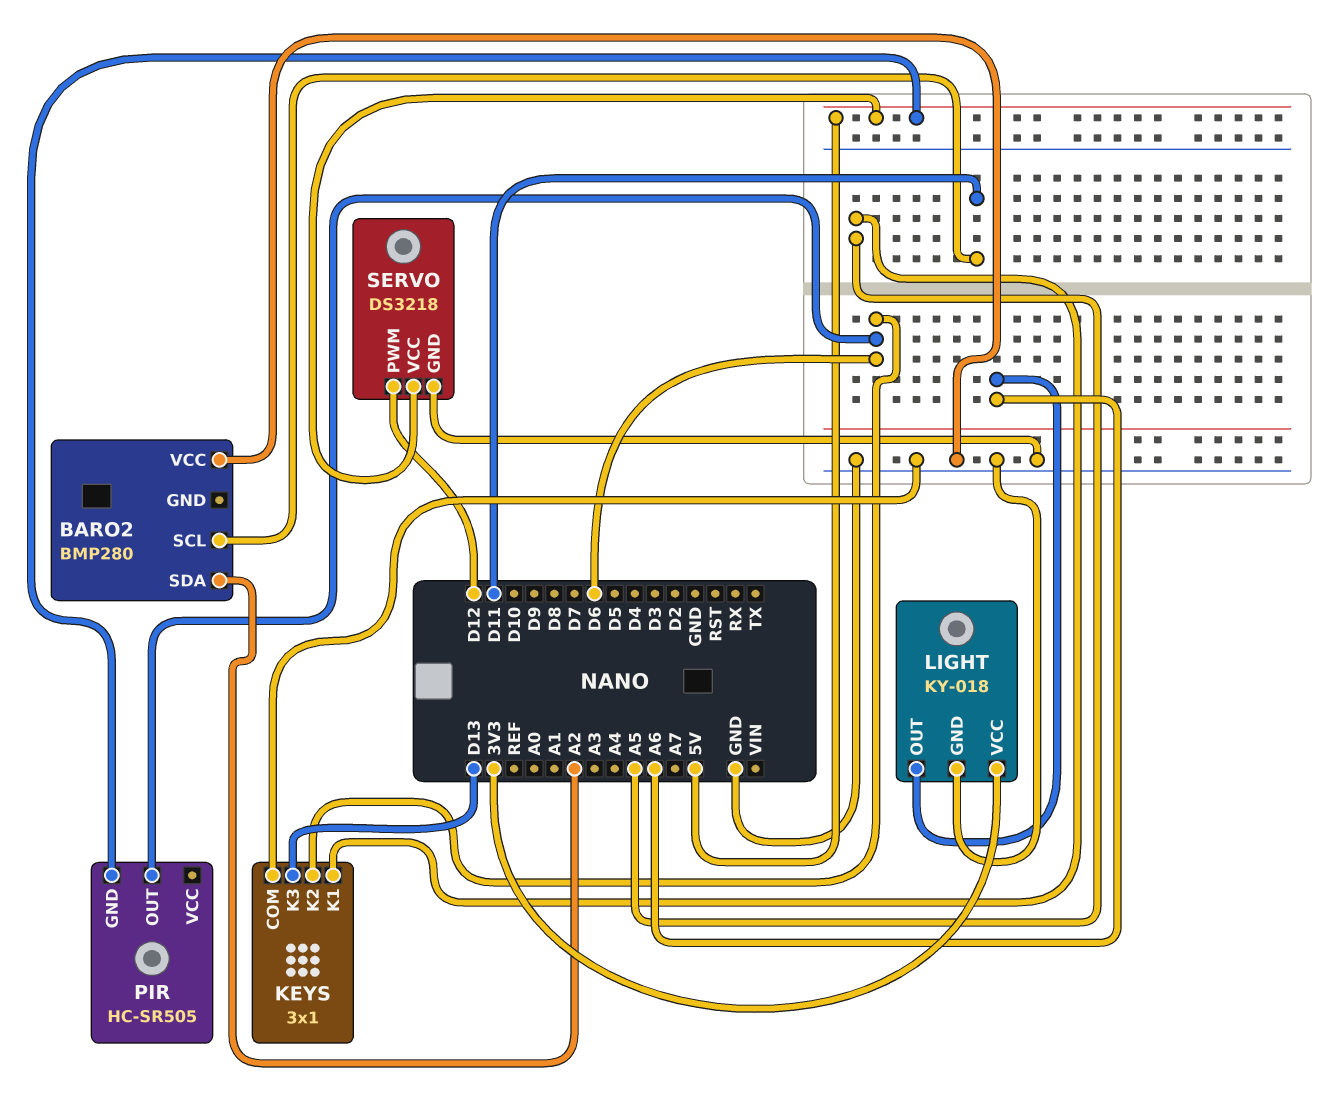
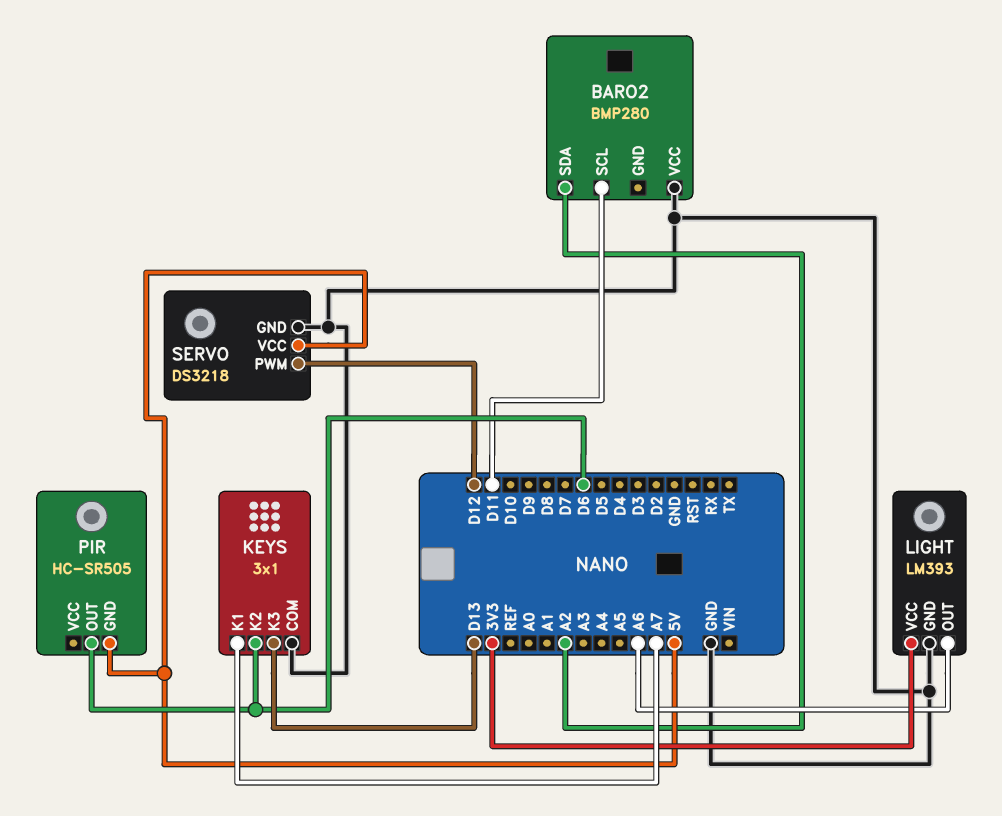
KEYS pin K1: A5 -> A7
LIGHT: KY-018 -> LM393

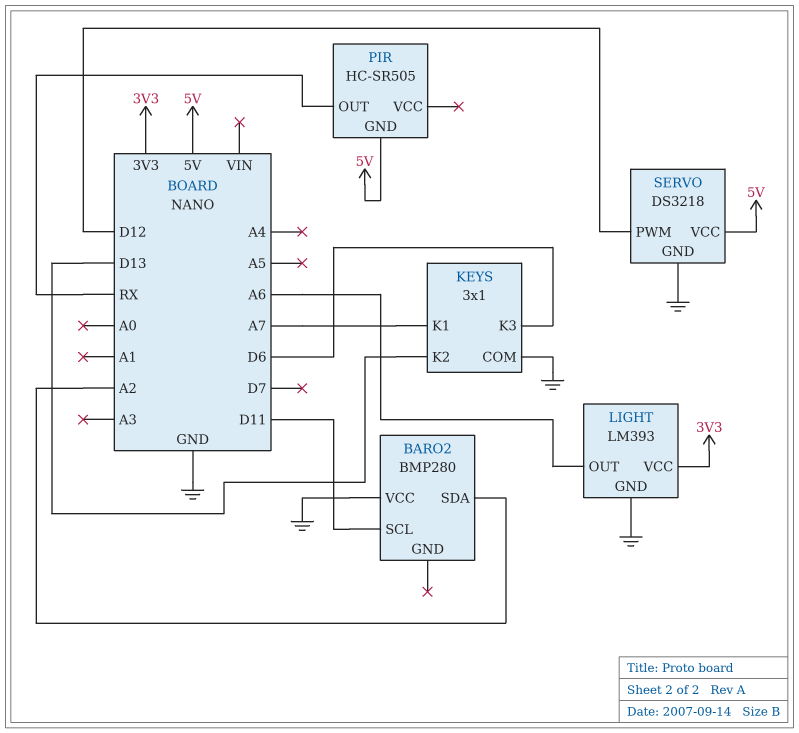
KEYS pin K2: D6 -> D13
KEYS pin K3: D13 -> D6
PIR pin OUT: D6 -> RX

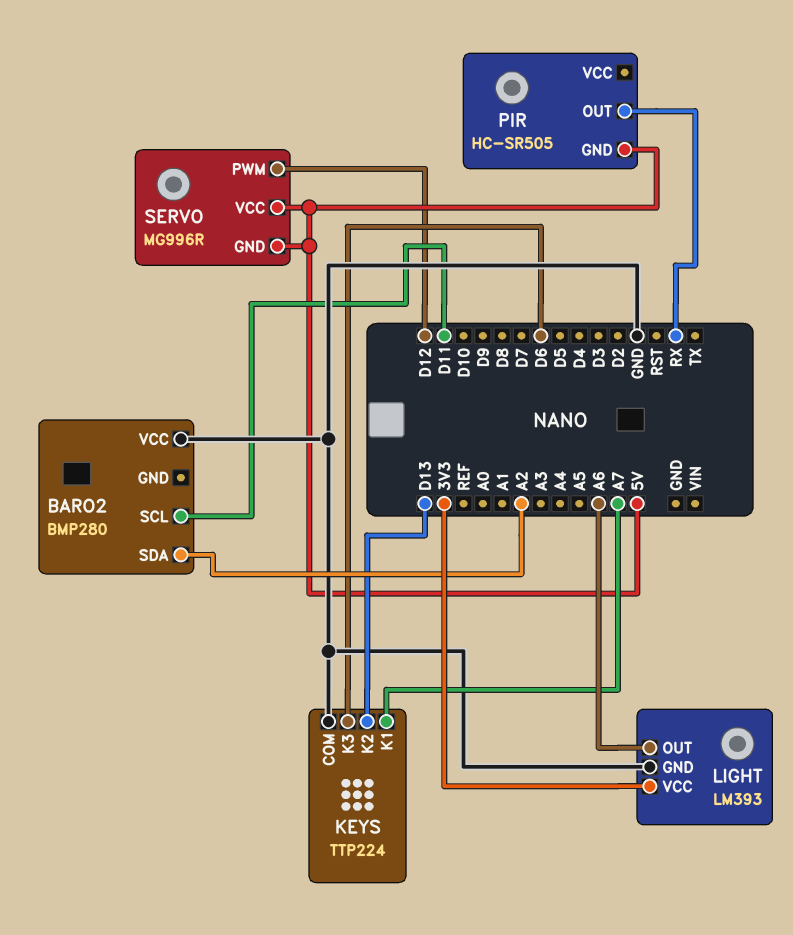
KEYS: 3x1 -> TTP224
SERVO: DS3218 -> MG996R
SERVO pin GND: GND -> 5V

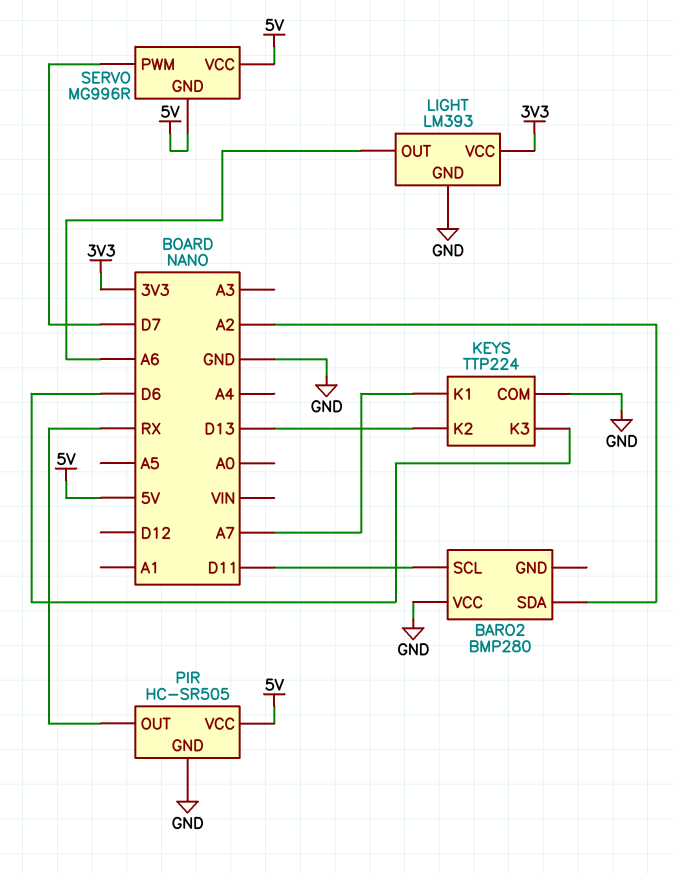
PIR pin GND: 5V -> GND
PIR pin VCC: none -> 5V
SERVO pin PWM: D12 -> D7

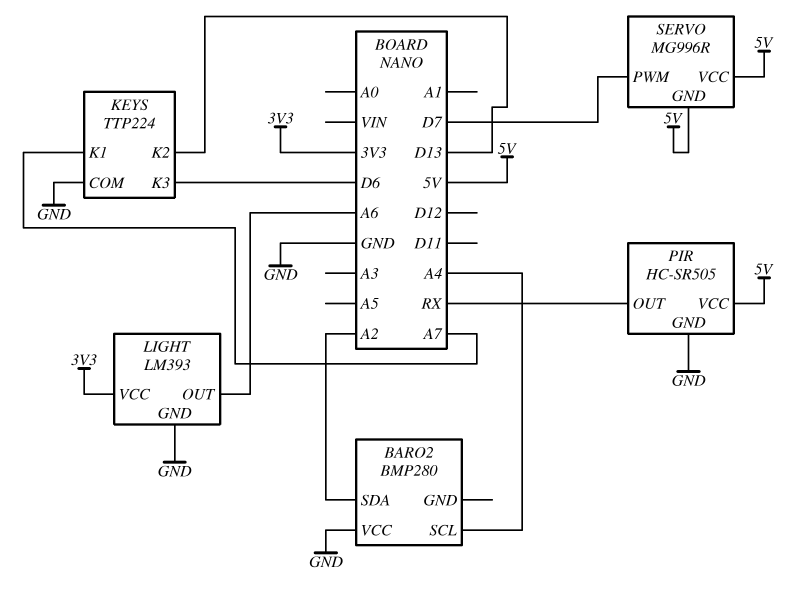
BARO2 pin SCL: D11 -> A4

